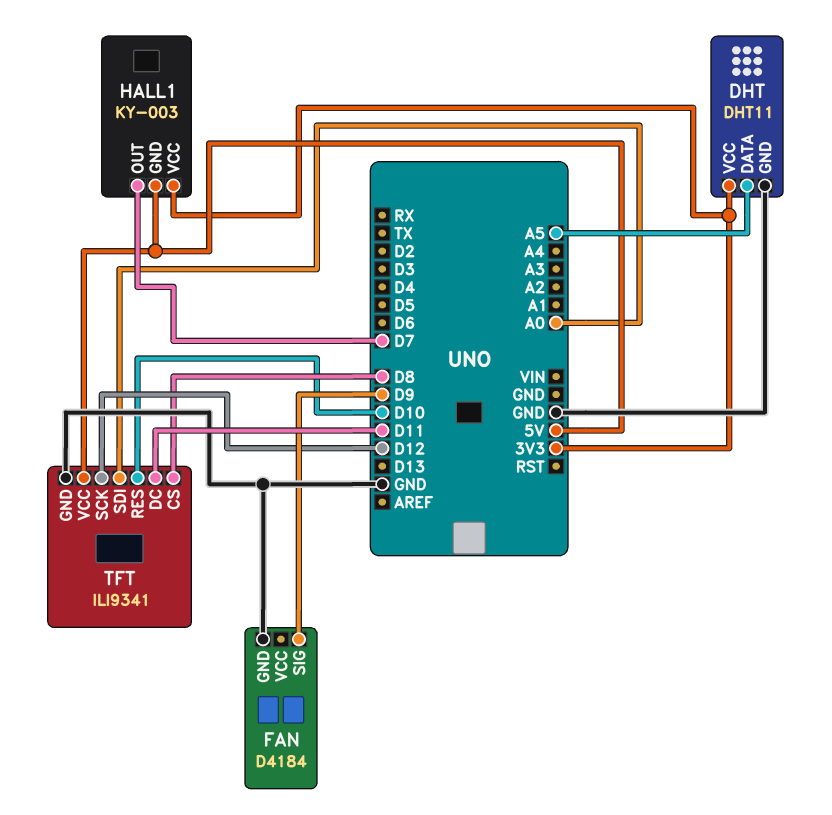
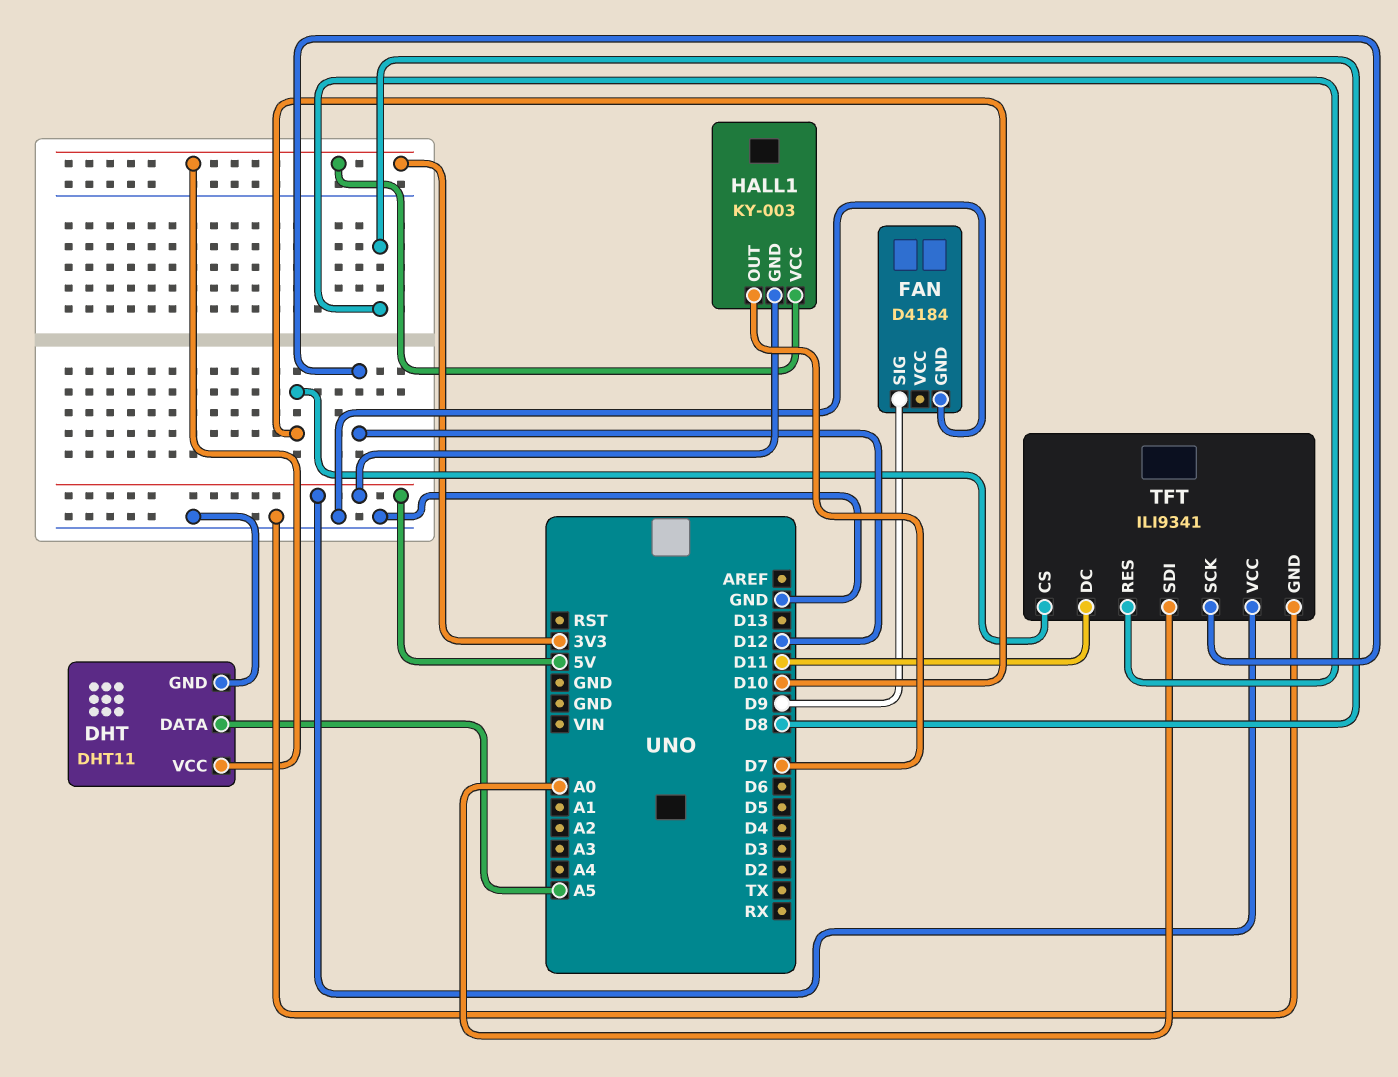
TFT pin CS: D8 -> D10
TFT pin RES: D10 -> D8

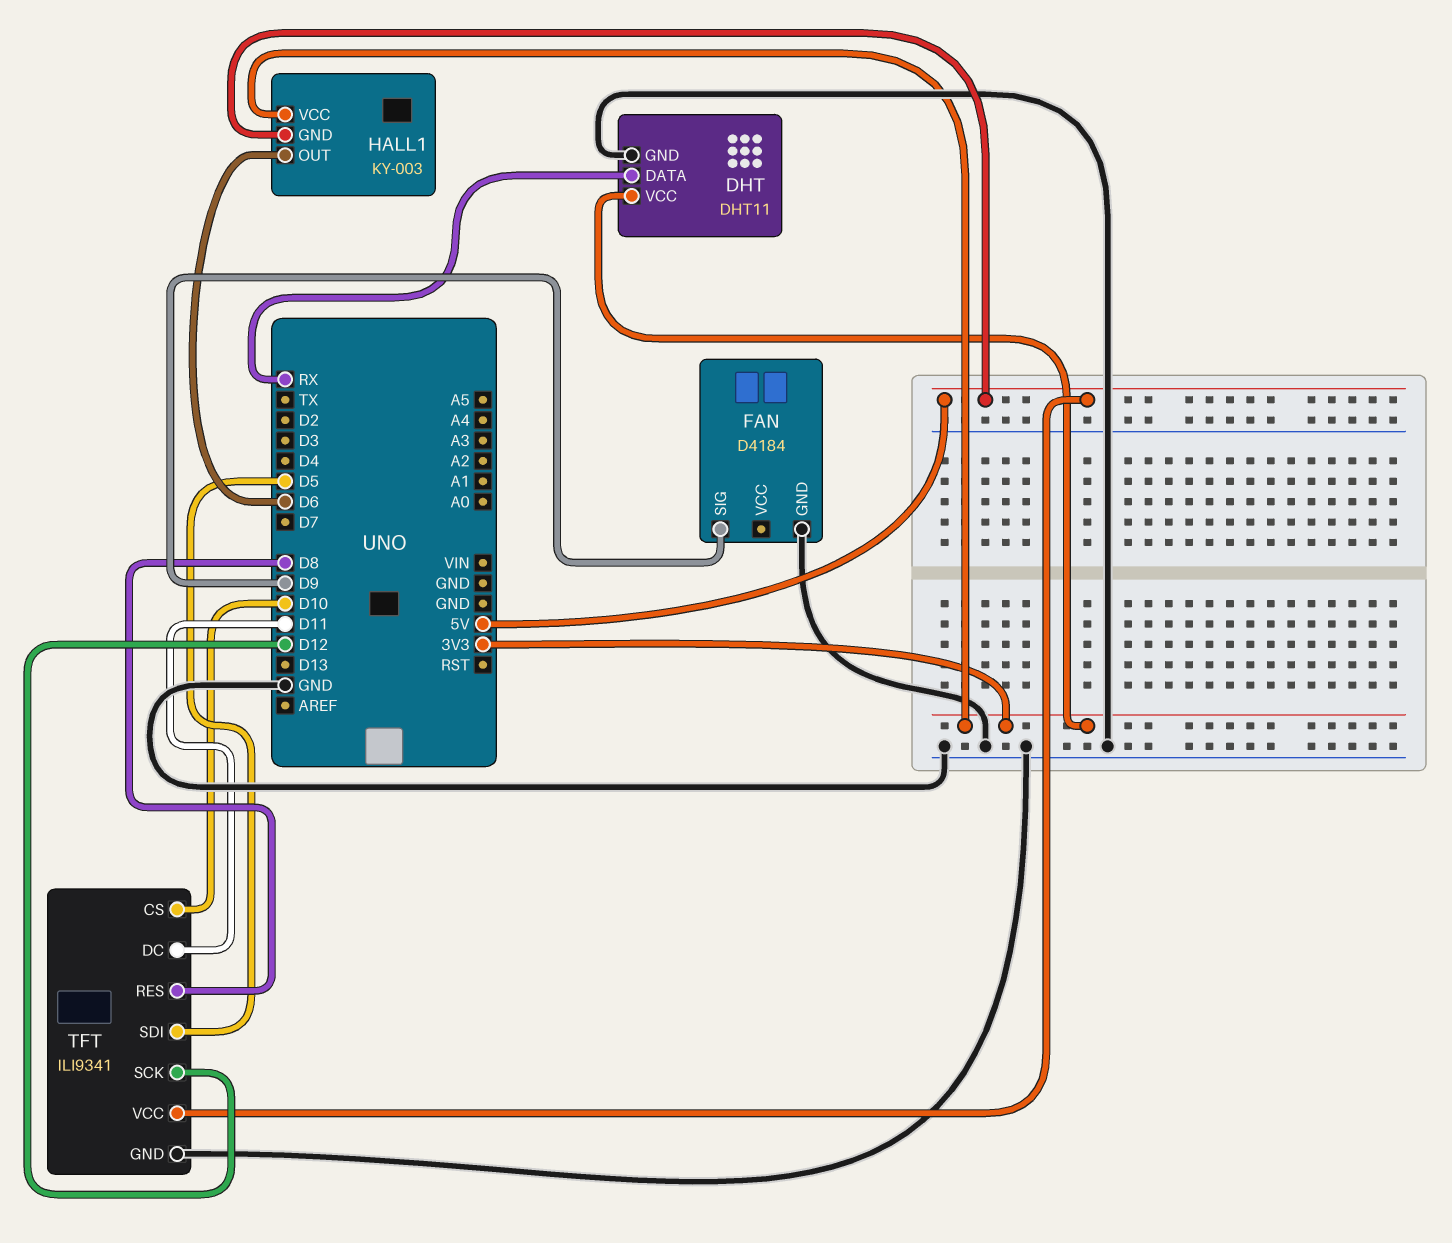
DHT pin DATA: A5 -> RX
HALL1 pin OUT: D7 -> D6
TFT pin SDI: A0 -> D5

